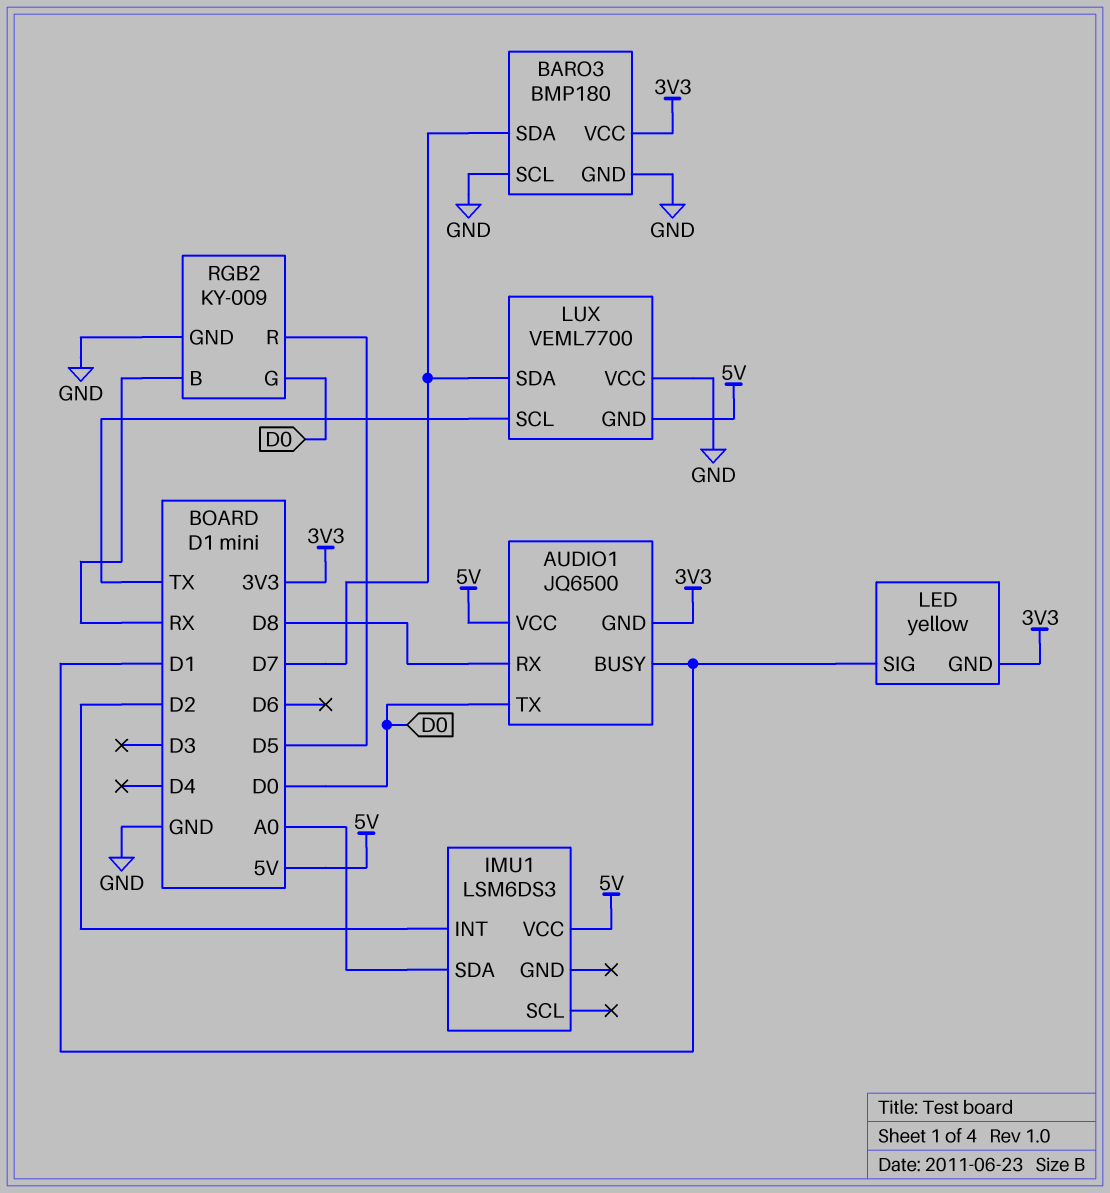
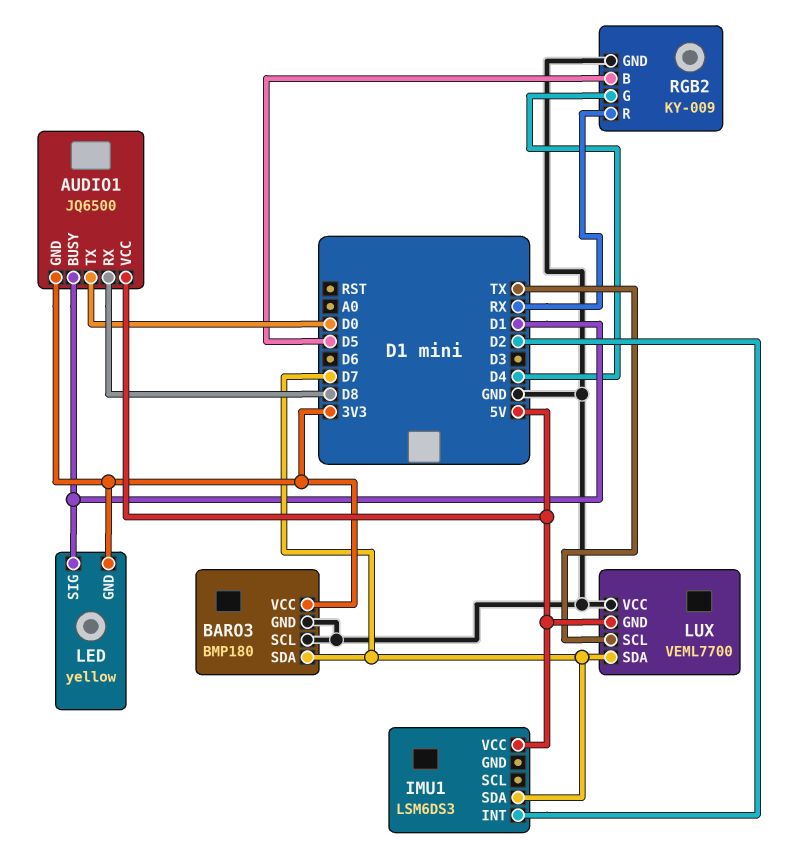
IMU1 pin SDA: A0 -> D7
RGB2 pin B: RX -> D5
RGB2 pin G: D0 -> D4
RGB2 pin R: D5 -> RX

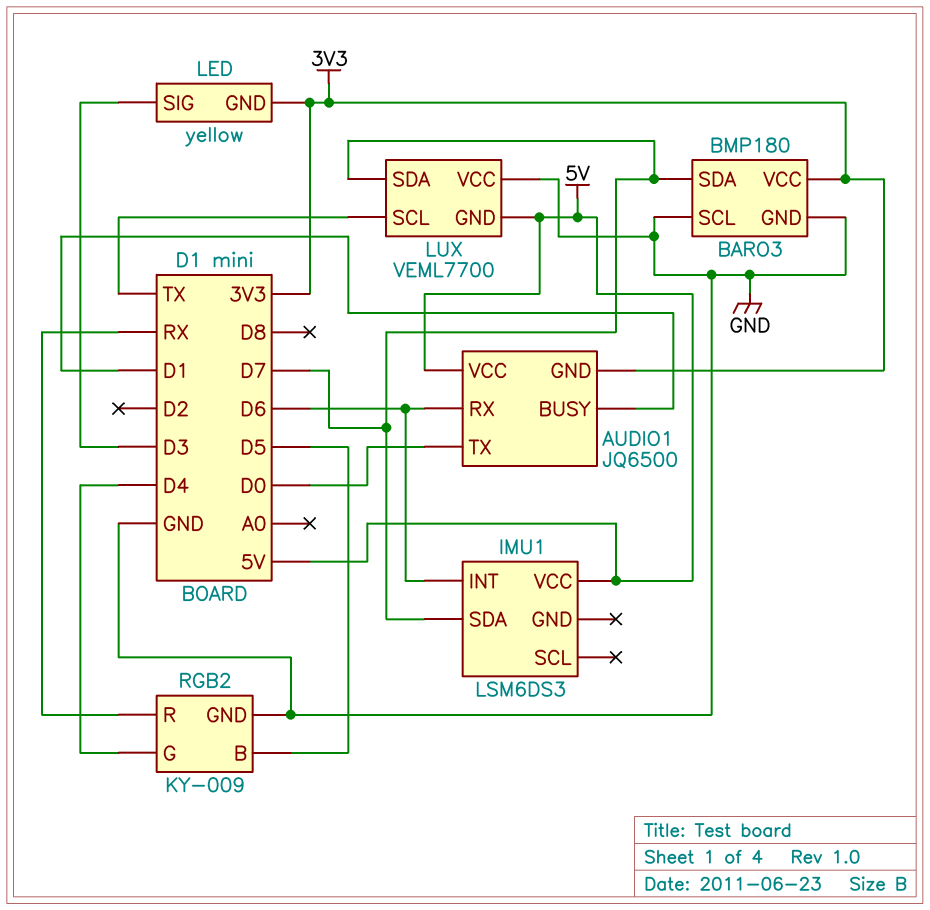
AUDIO1 pin RX: D8 -> D6
IMU1 pin INT: D2 -> D6
LED pin SIG: D1 -> D3

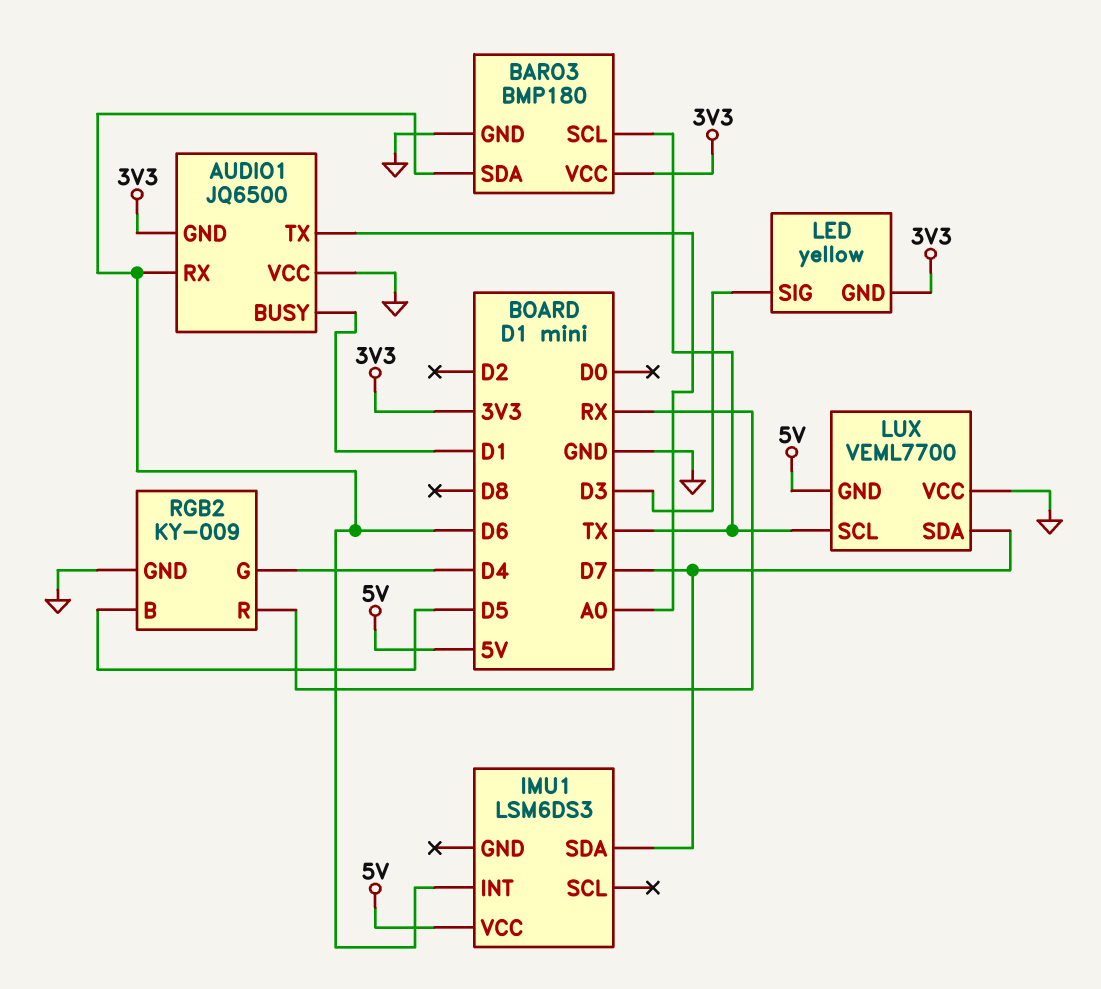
AUDIO1 pin TX: D0 -> A0
AUDIO1 pin VCC: 5V -> GND
BARO3 pin SCL: GND -> TX
BARO3 pin SDA: D7 -> D6

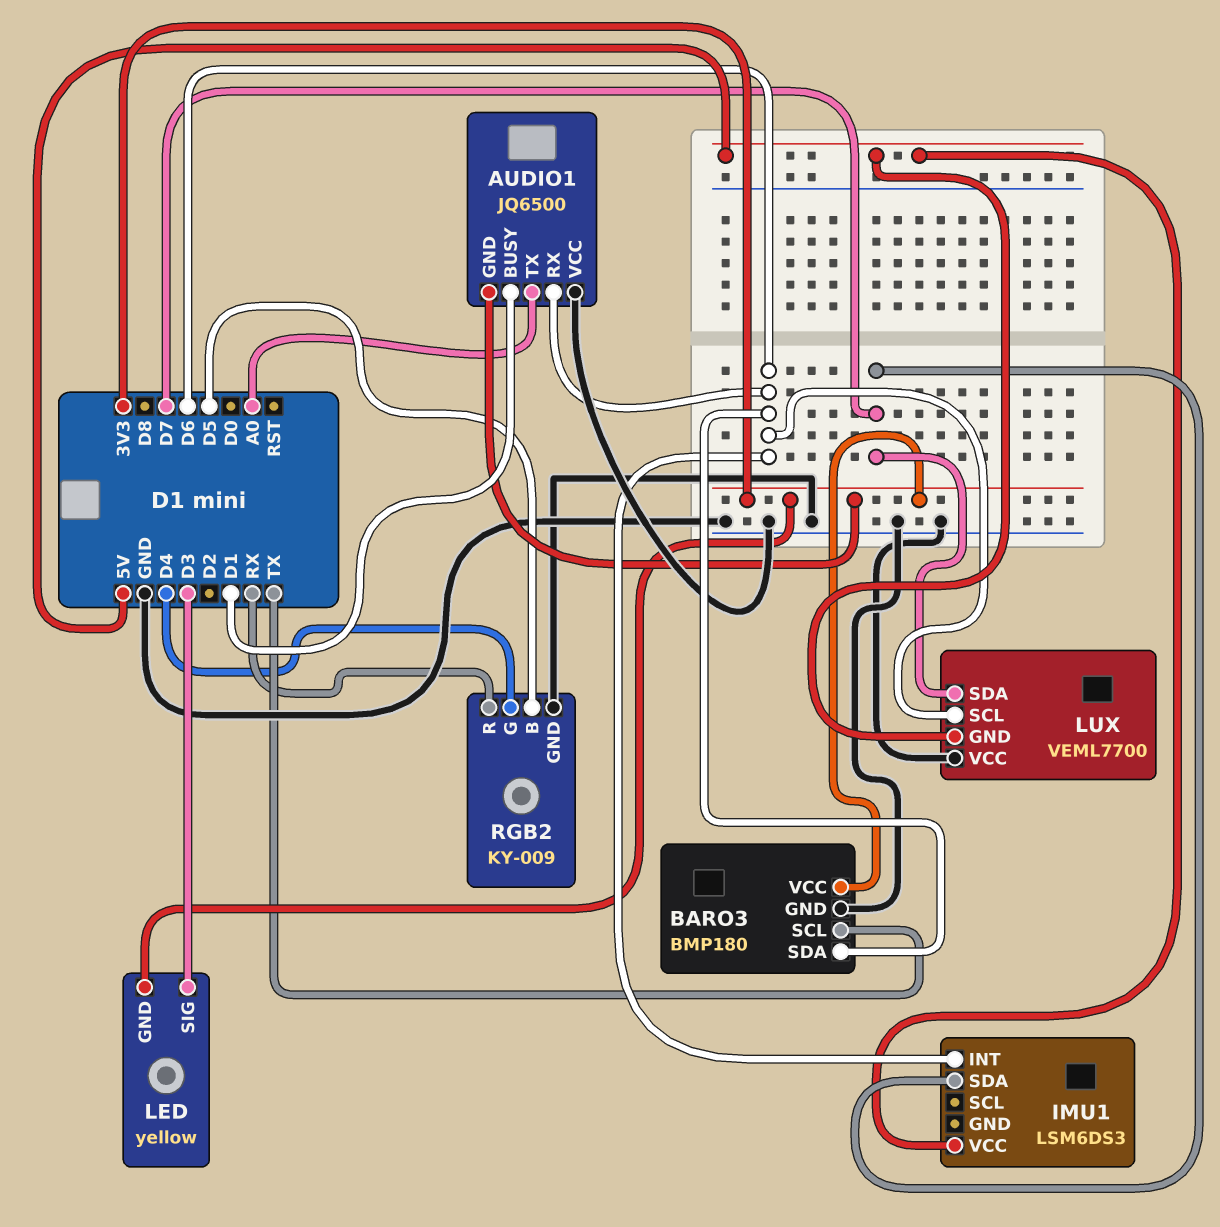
LUX pin SCL: TX -> D6

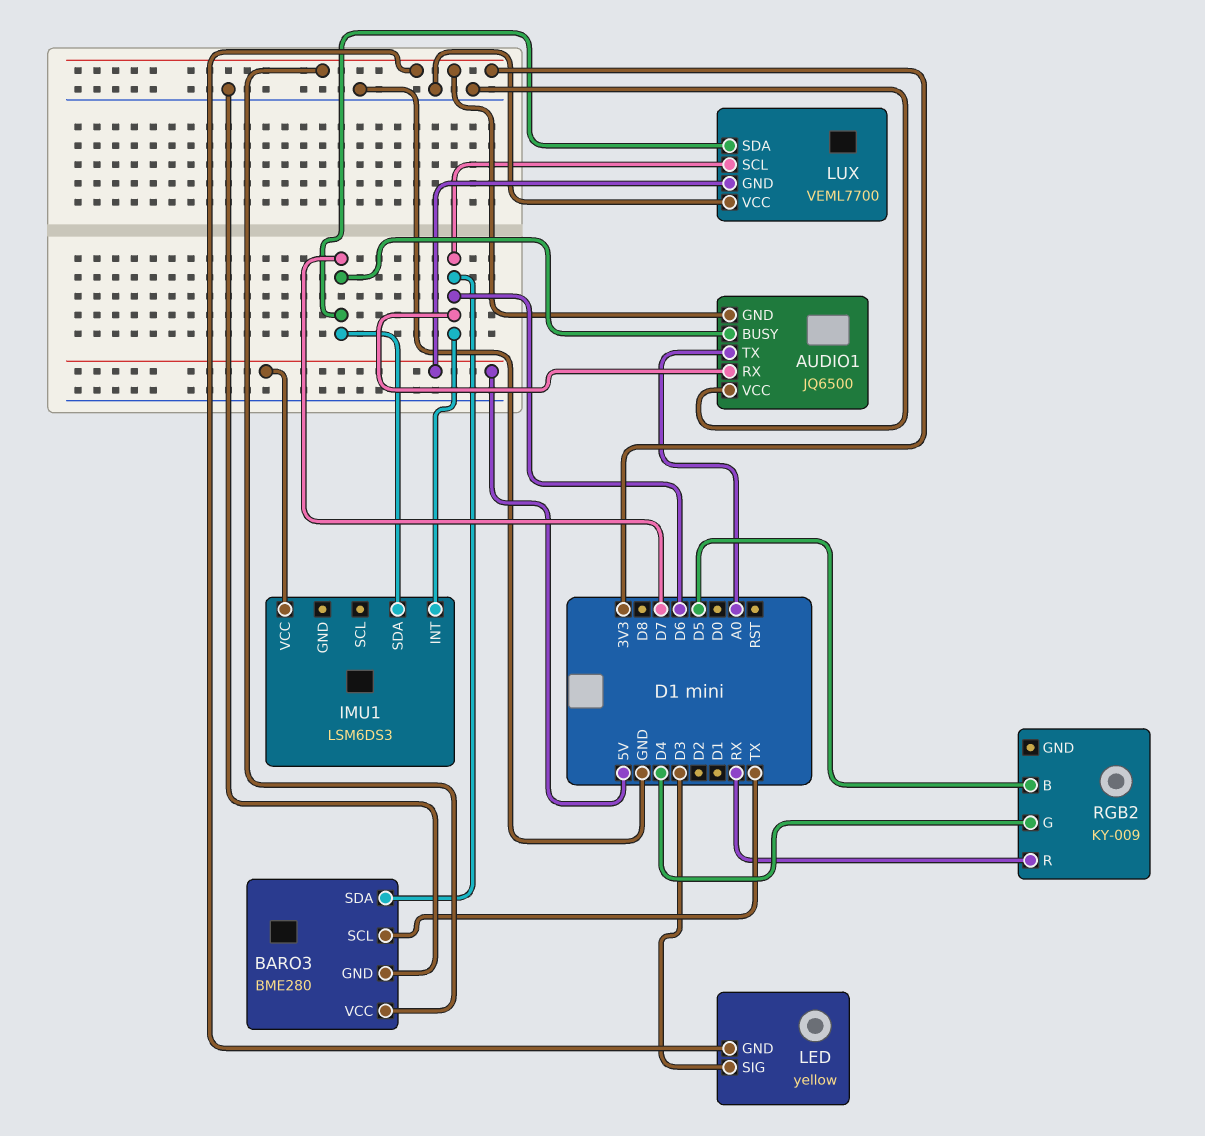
AUDIO1 pin BUSY: D1 -> D7
BARO3: BMP180 -> BME280
RGB2 pin GND: GND -> none

